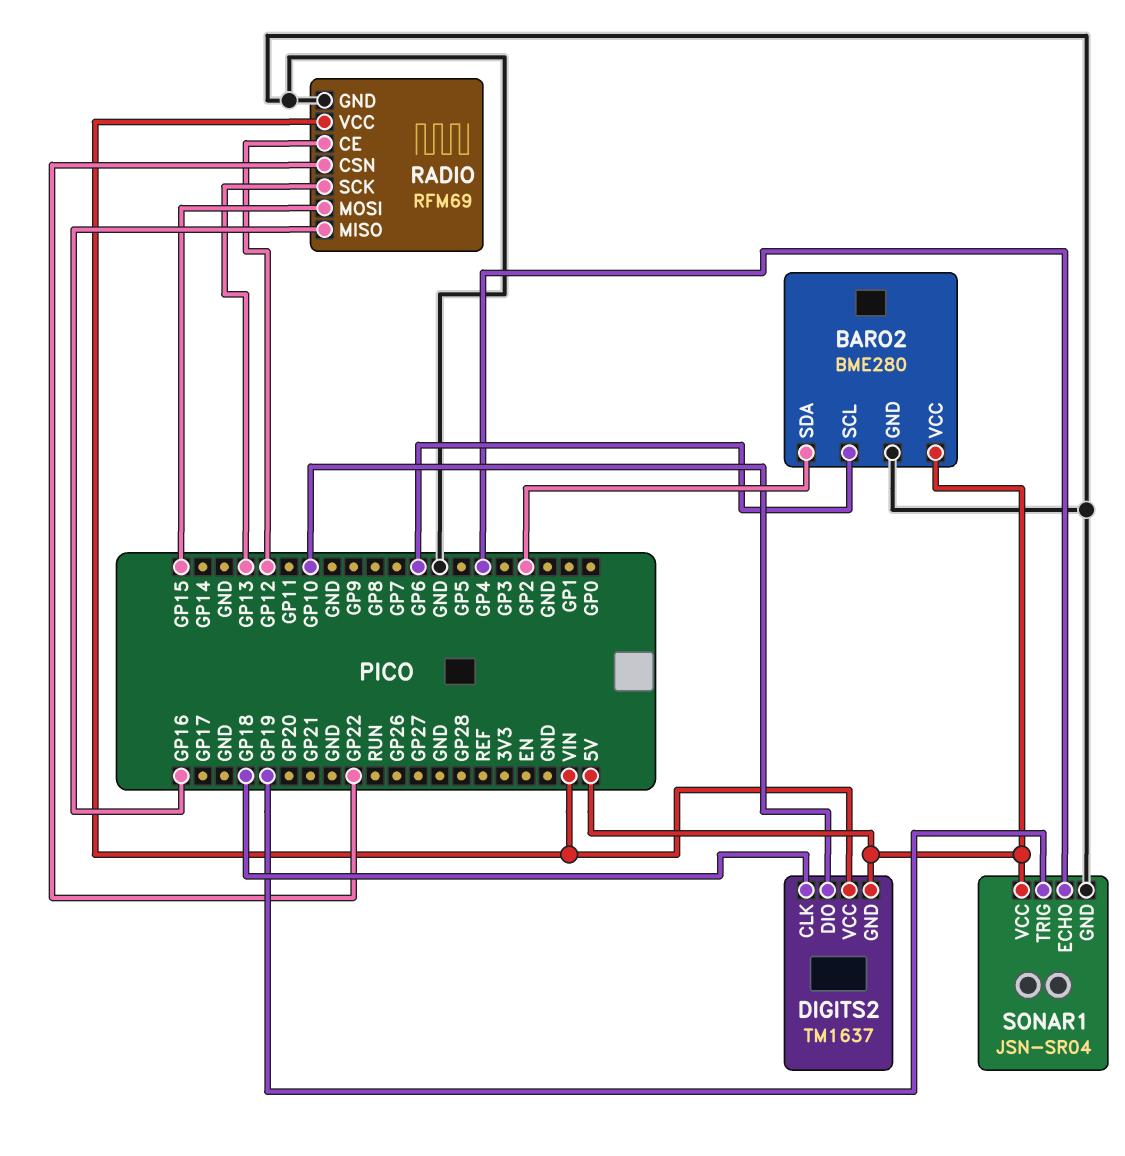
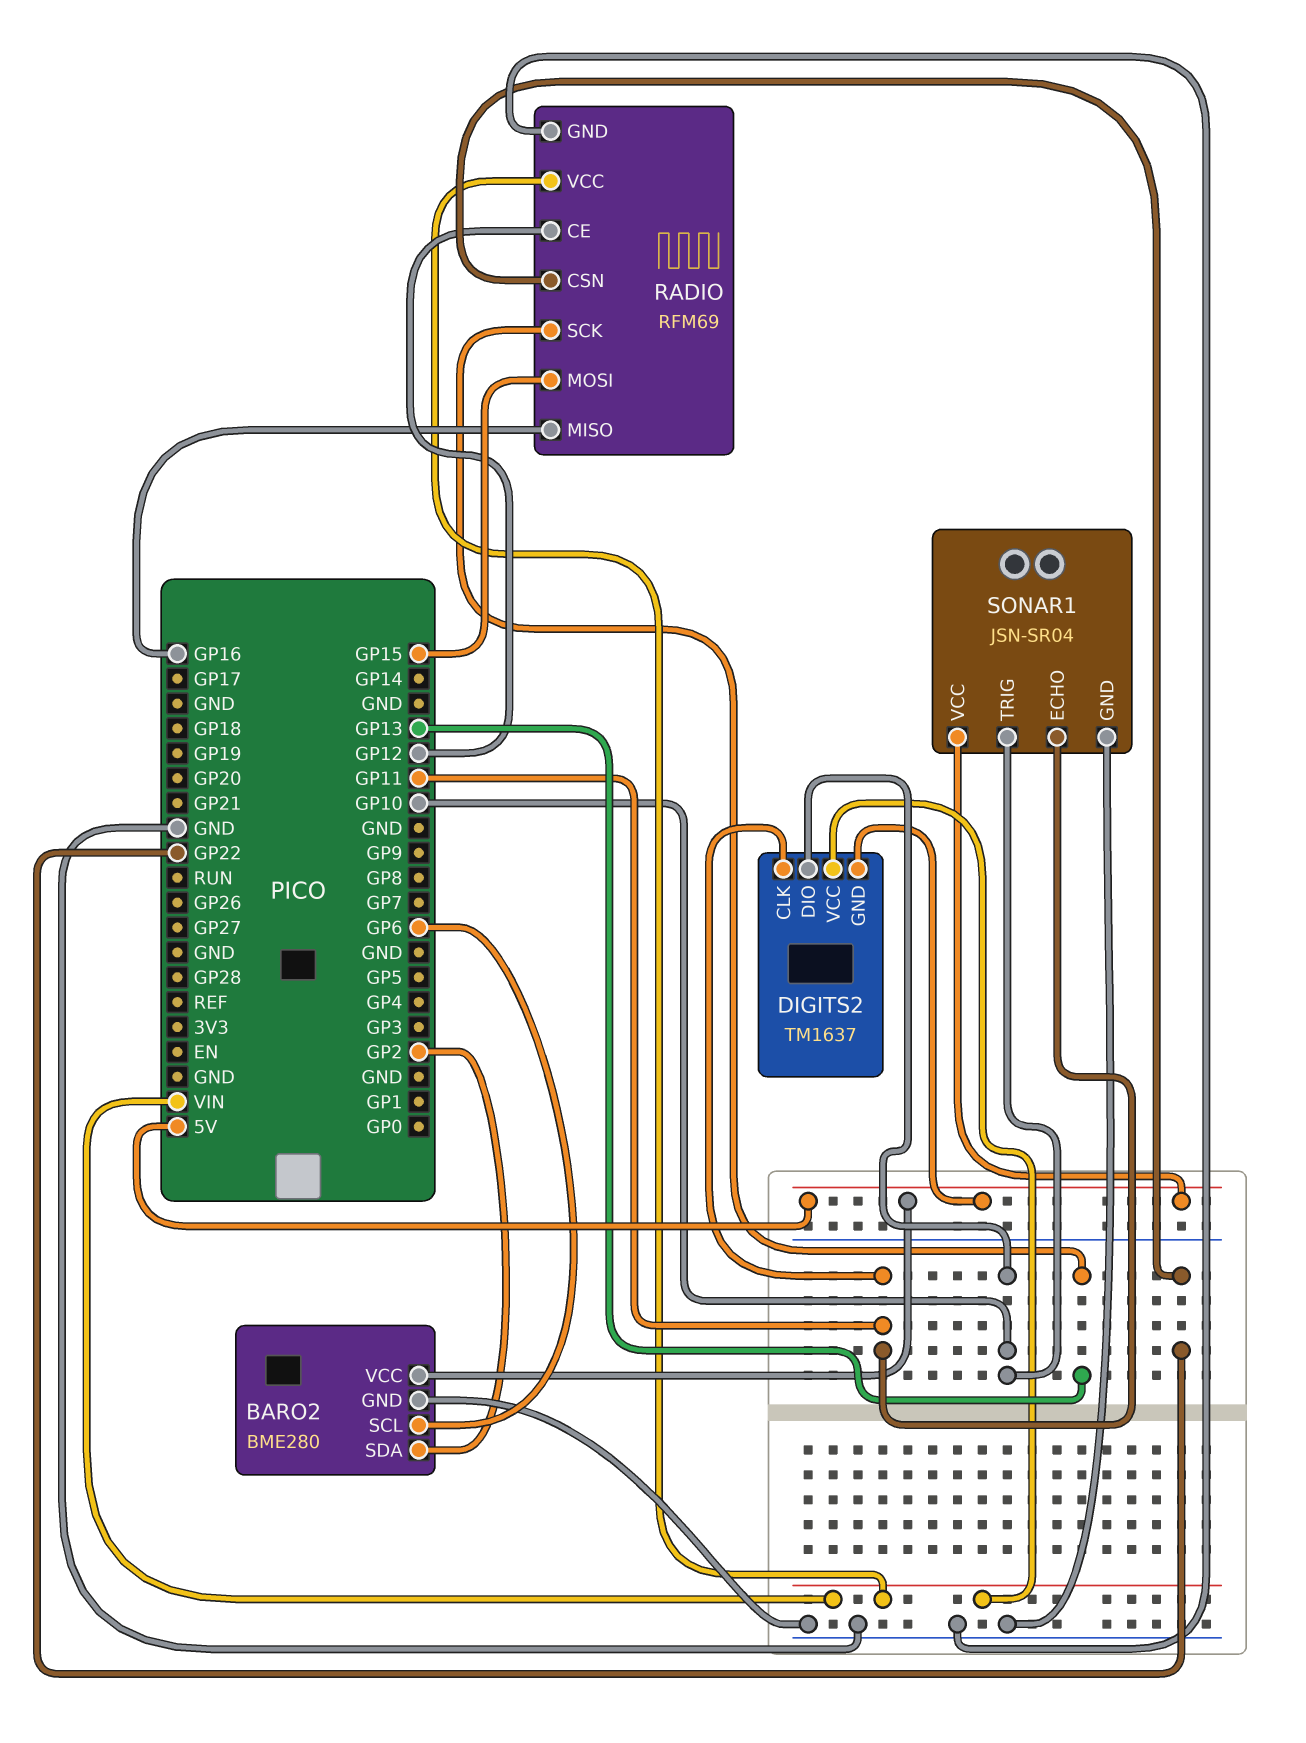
DIGITS2 pin CLK: GP18 -> GP11
SONAR1 pin ECHO: GP4 -> GP11
SONAR1 pin TRIG: GP19 -> GP10

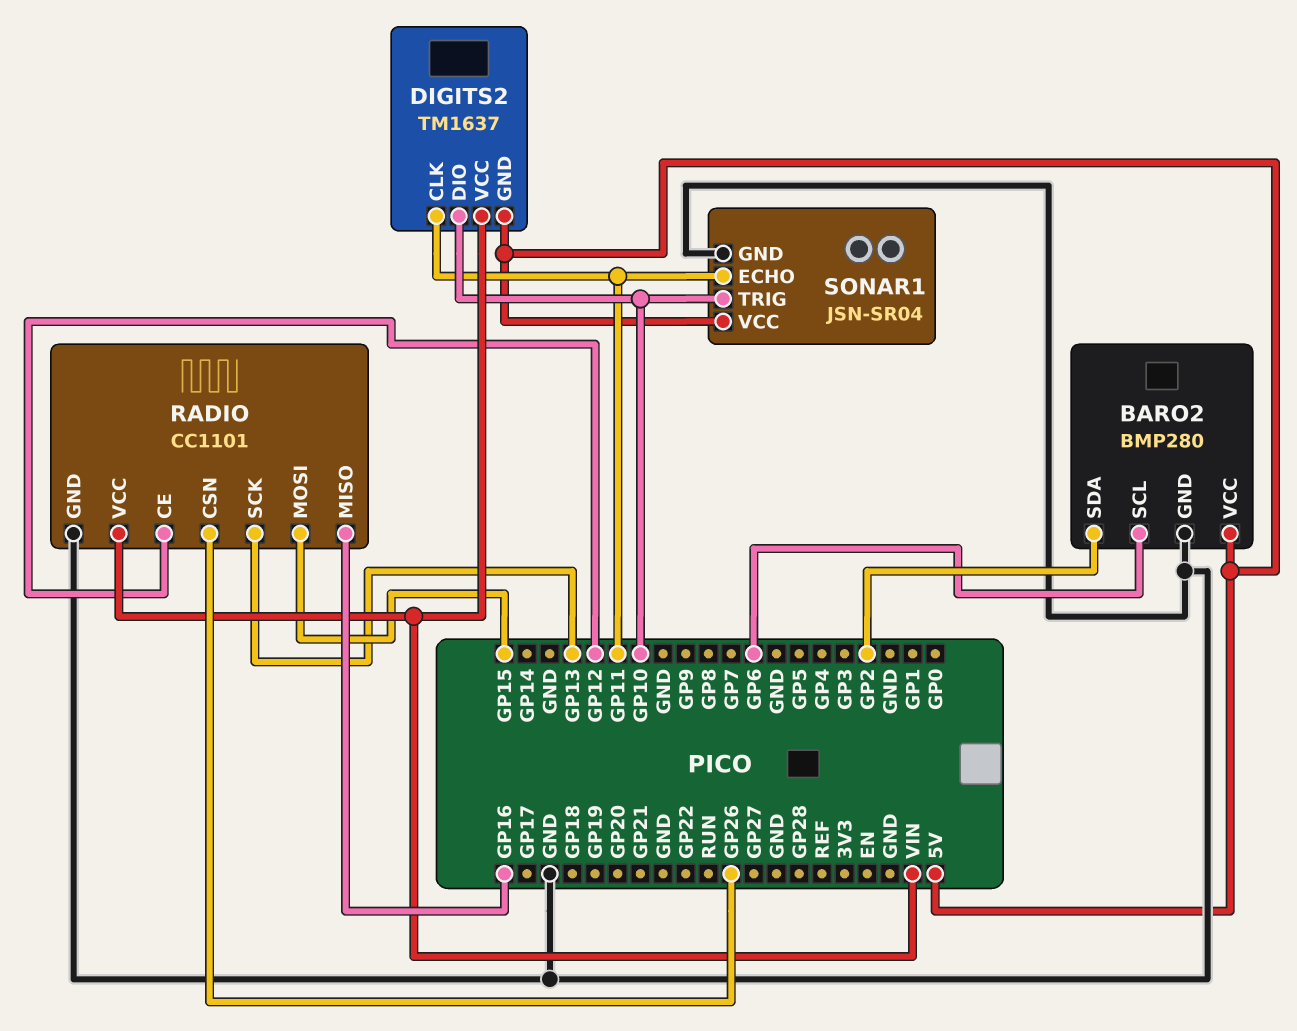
BARO2: BME280 -> BMP280
RADIO: RFM69 -> CC1101
RADIO pin CSN: GP22 -> GP26

